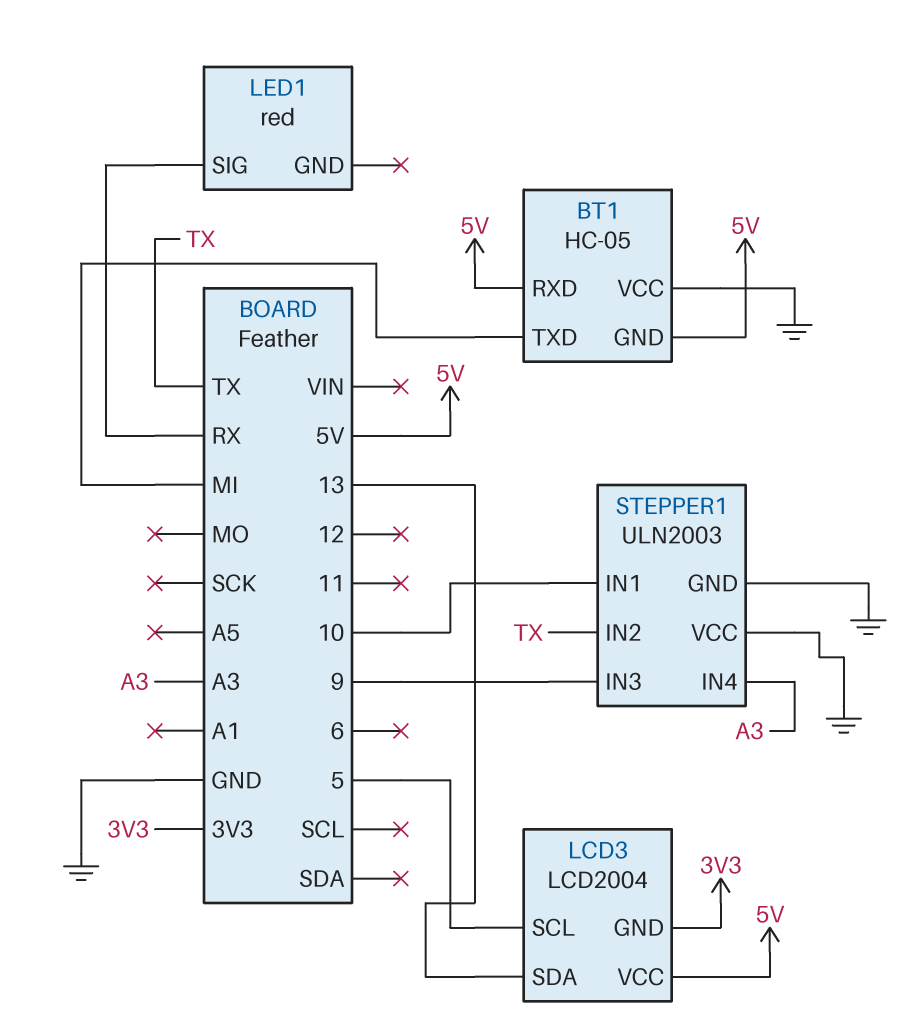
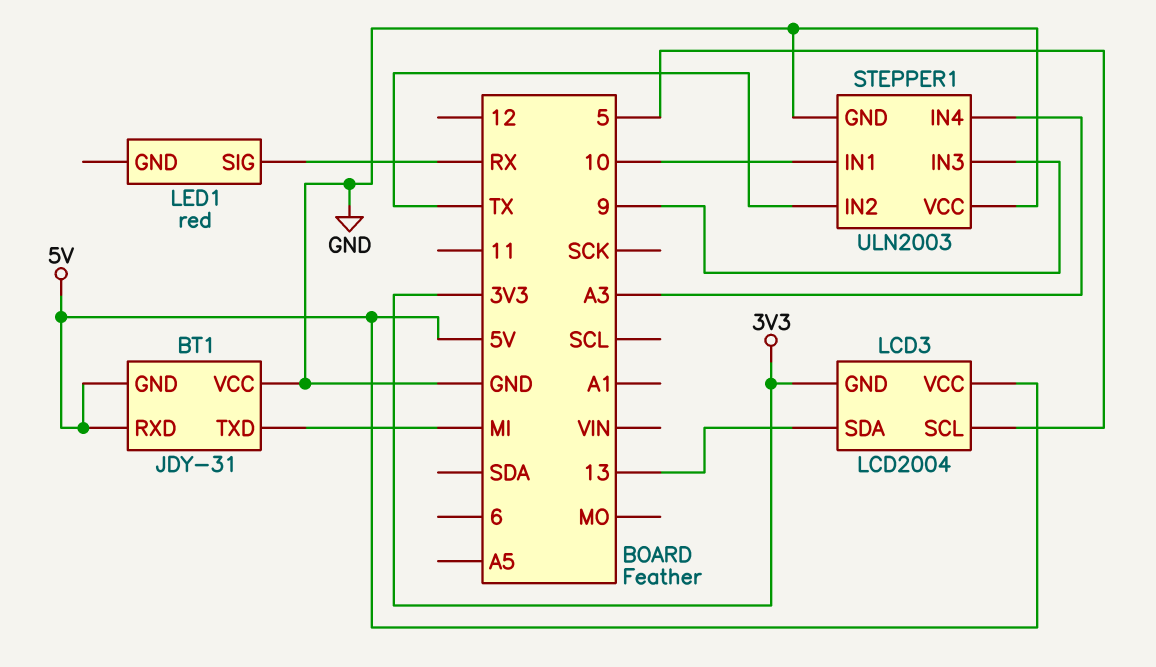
BT1: HC-05 -> JDY-31

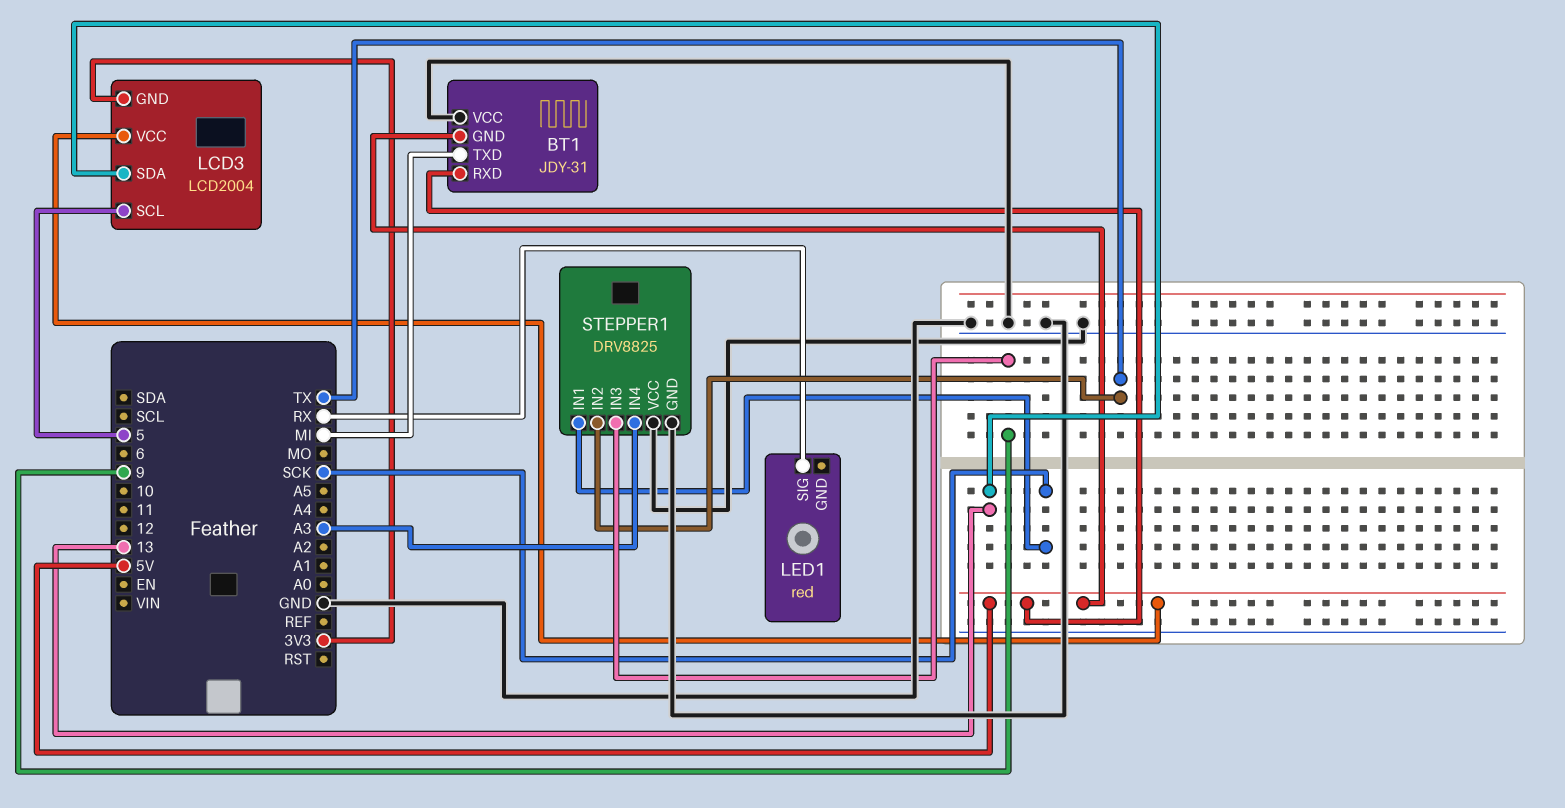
STEPPER1: ULN2003 -> DRV8825
STEPPER1 pin IN1: 10 -> SCK

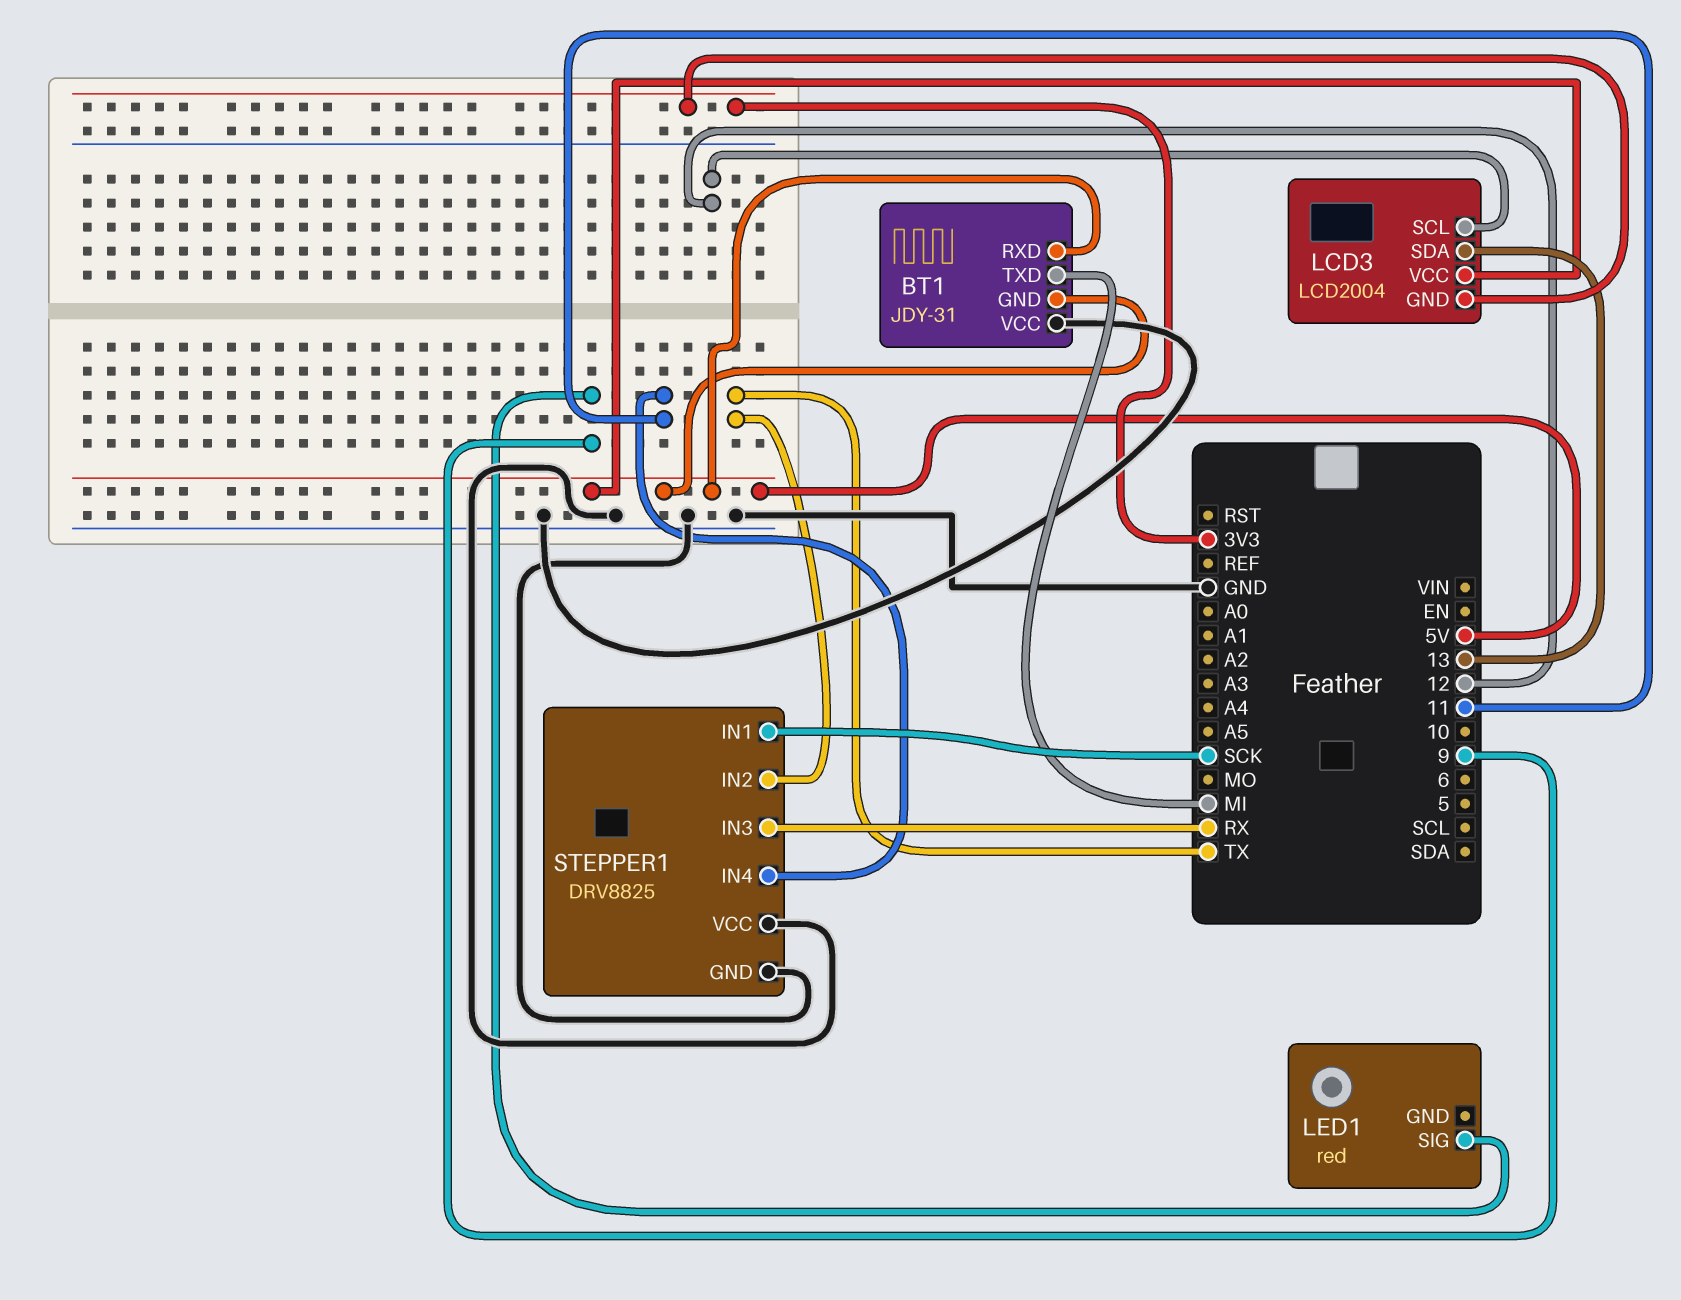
LCD3 pin SCL: 5 -> 12
LED1 pin SIG: RX -> 9
STEPPER1 pin IN3: 9 -> RX
STEPPER1 pin IN4: A3 -> 11

